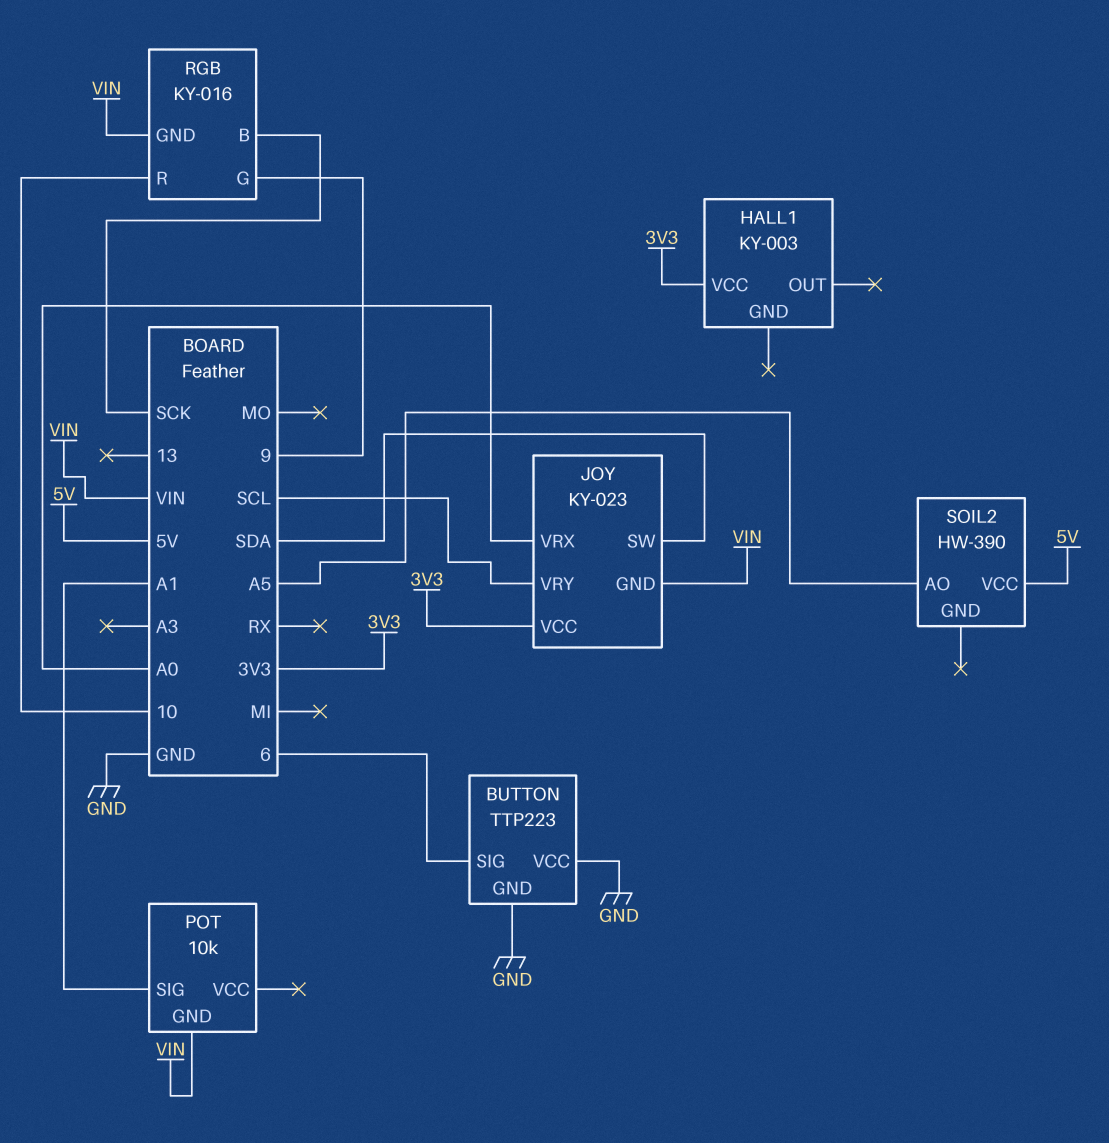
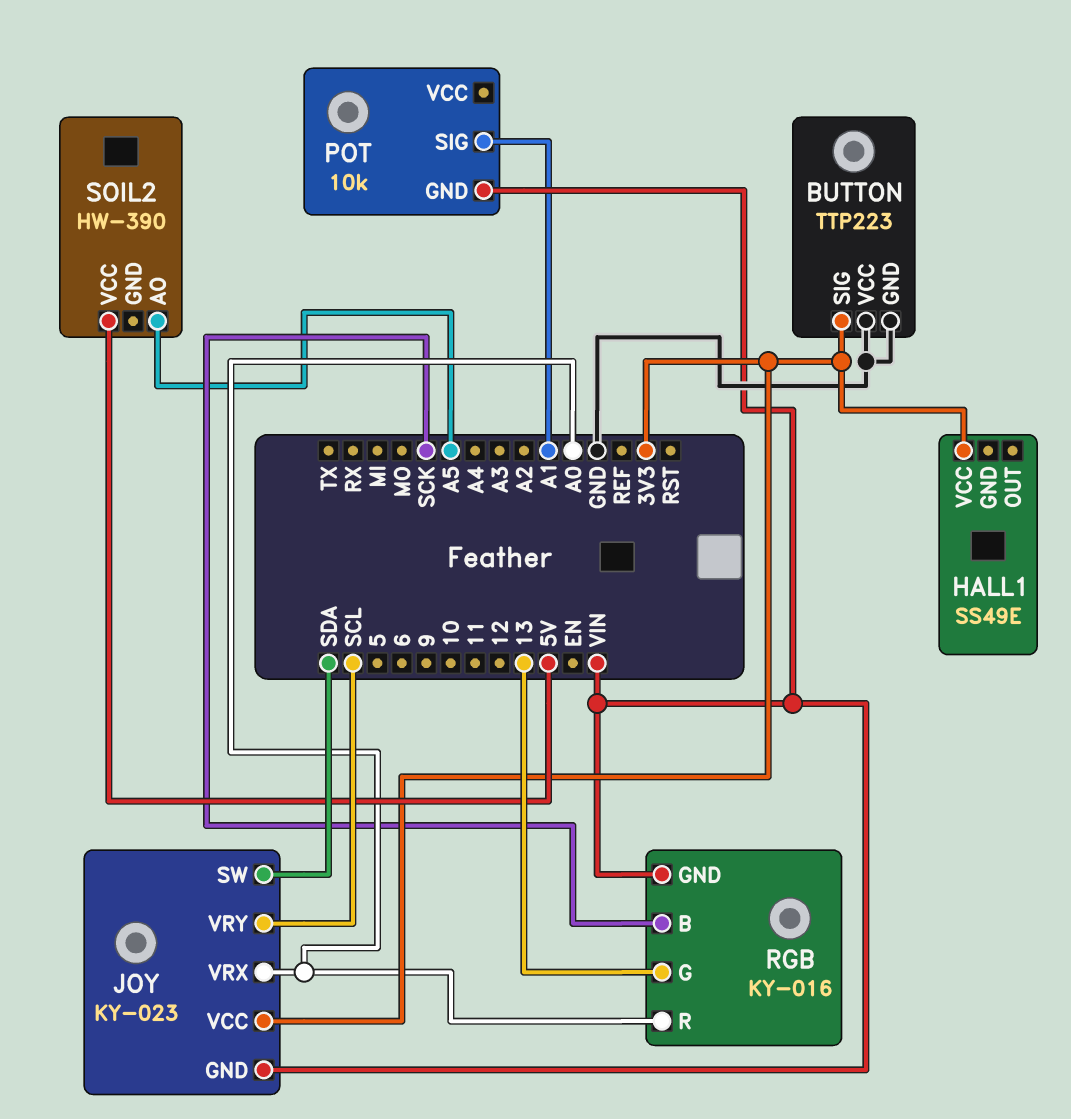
BUTTON pin SIG: 6 -> 3V3
HALL1: KY-003 -> SS49E
RGB pin G: 9 -> 13
RGB pin R: 10 -> A0

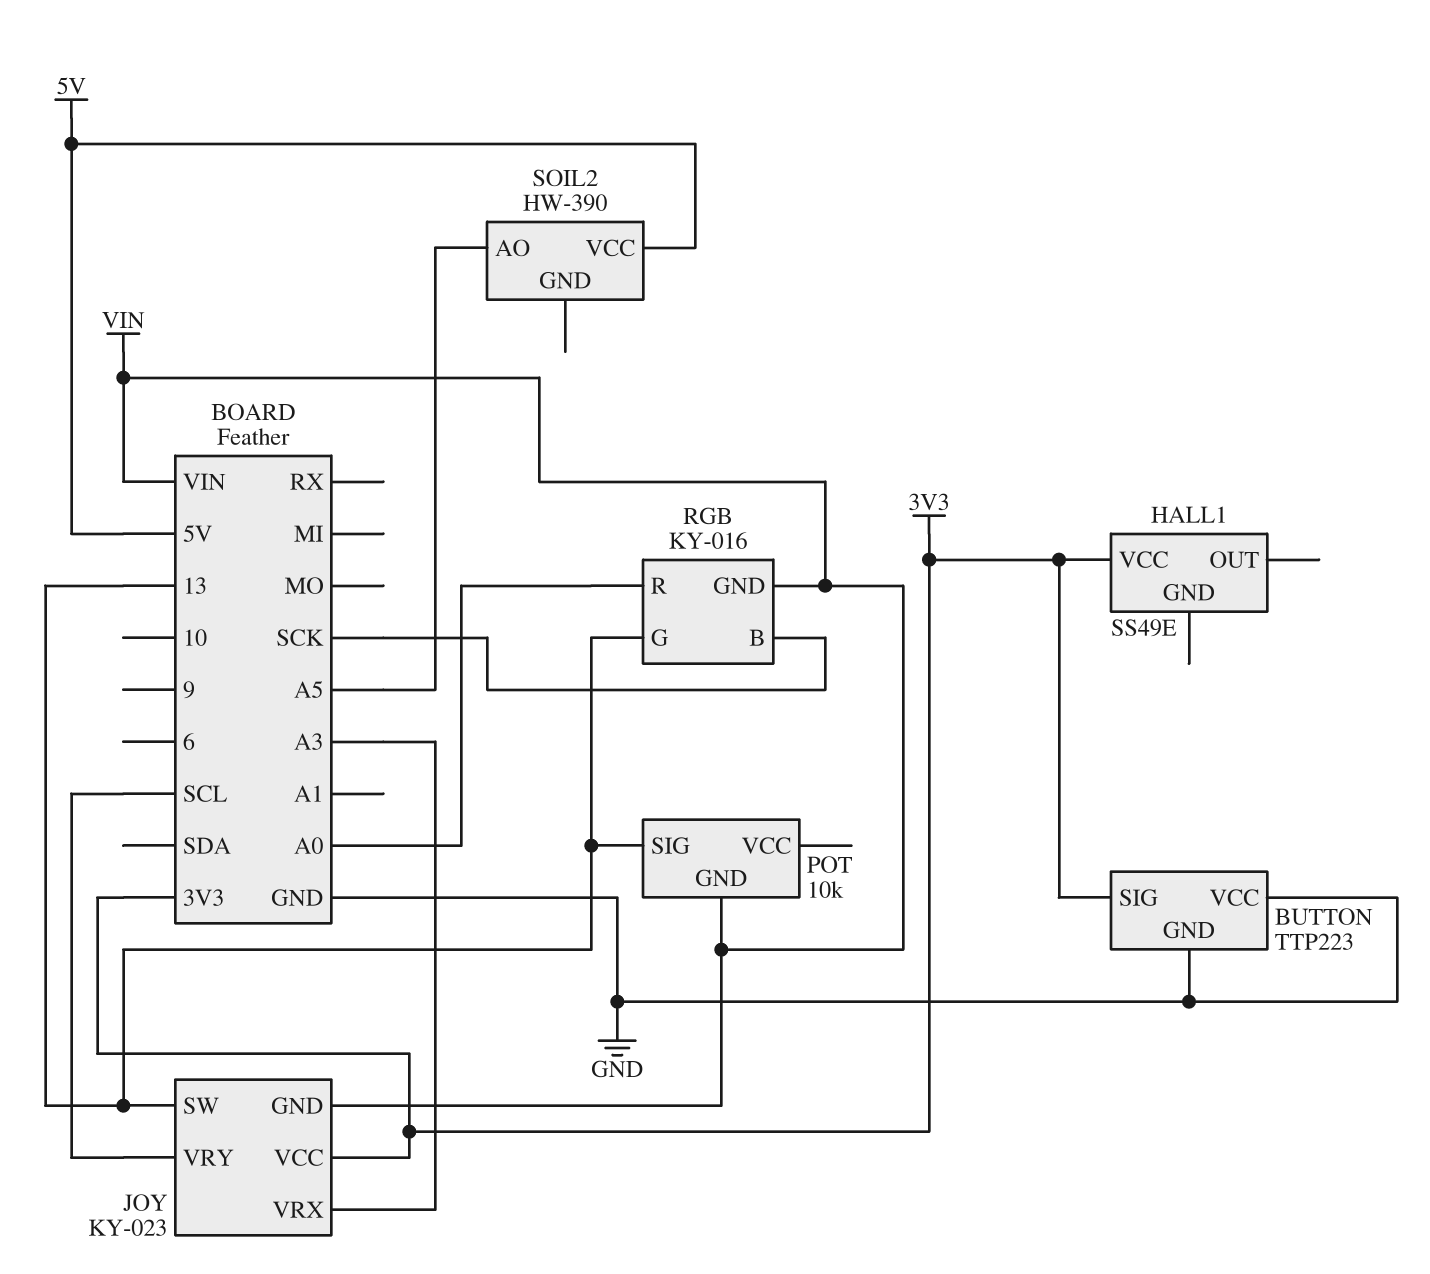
JOY pin SW: SDA -> 13
JOY pin VRX: A0 -> A3
POT pin SIG: A1 -> 13

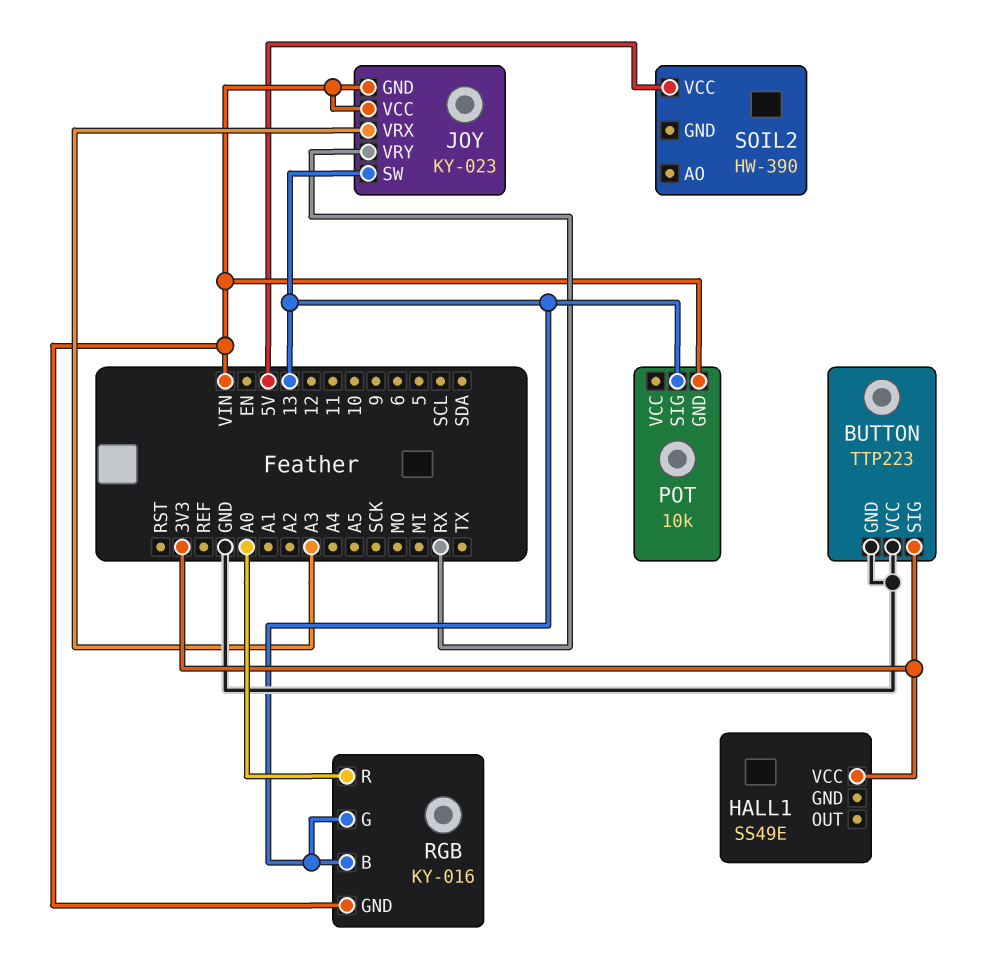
JOY pin VCC: 3V3 -> VIN
JOY pin VRY: SCL -> RX
RGB pin B: SCK -> 13
SOIL2 pin AO: A5 -> none

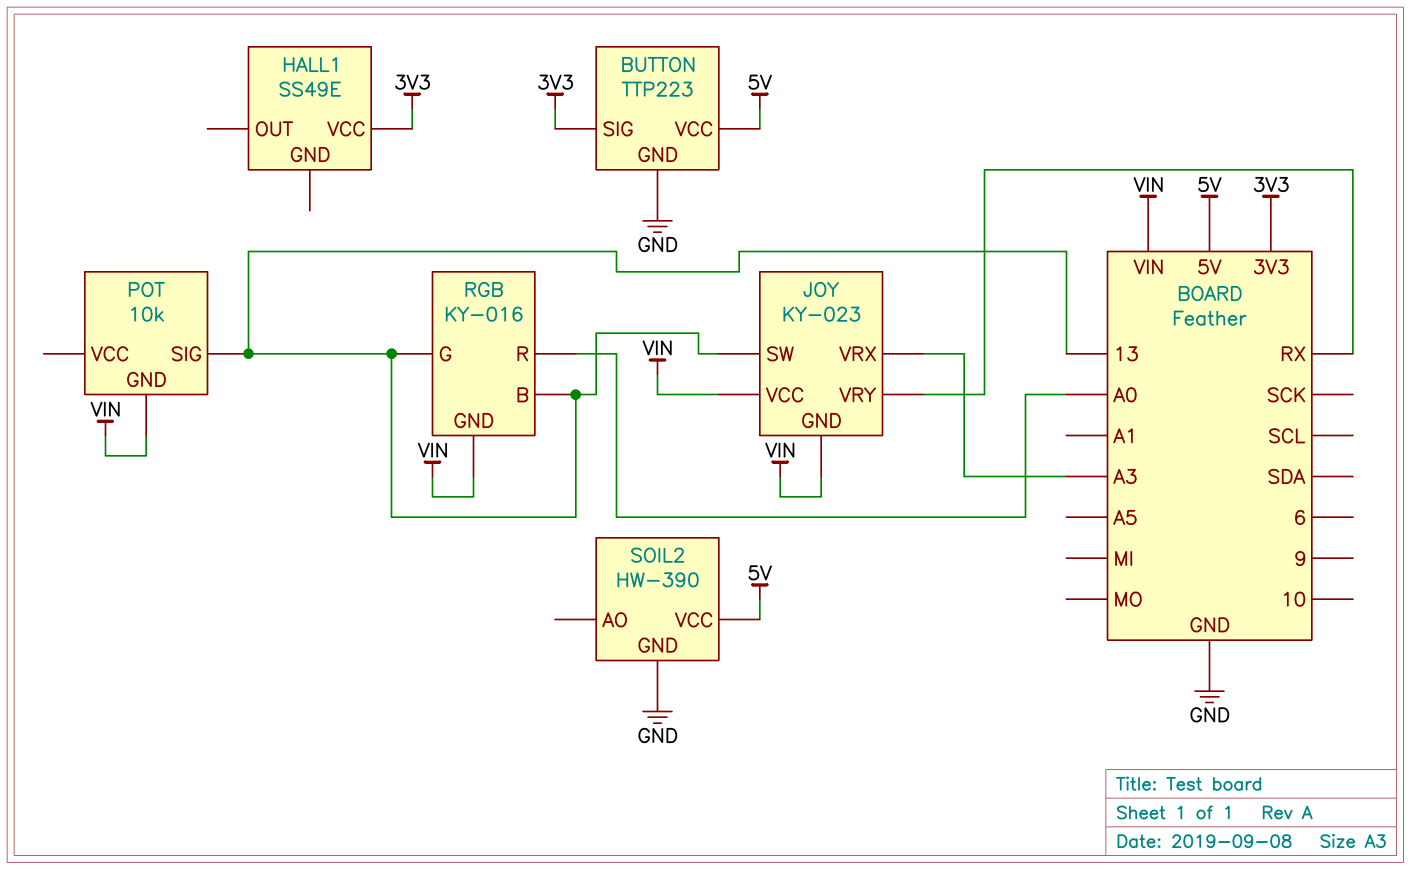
BUTTON pin VCC: GND -> 5V
SOIL2 pin GND: none -> GND

